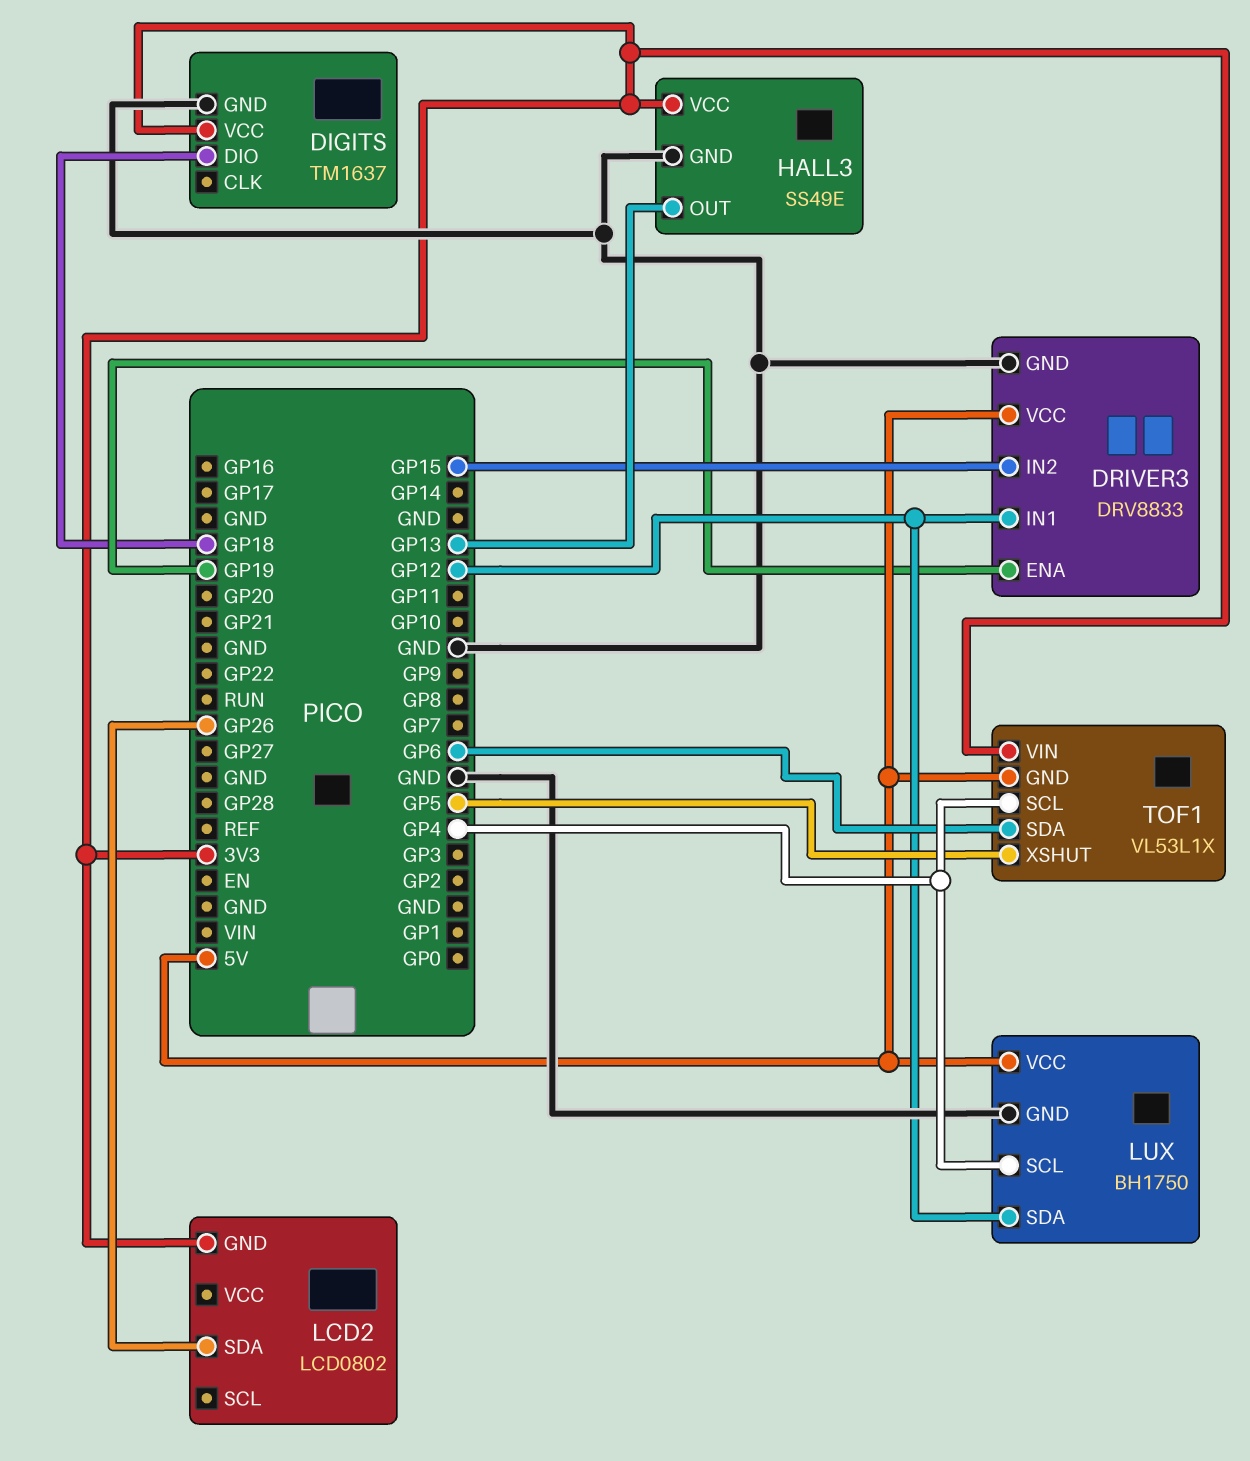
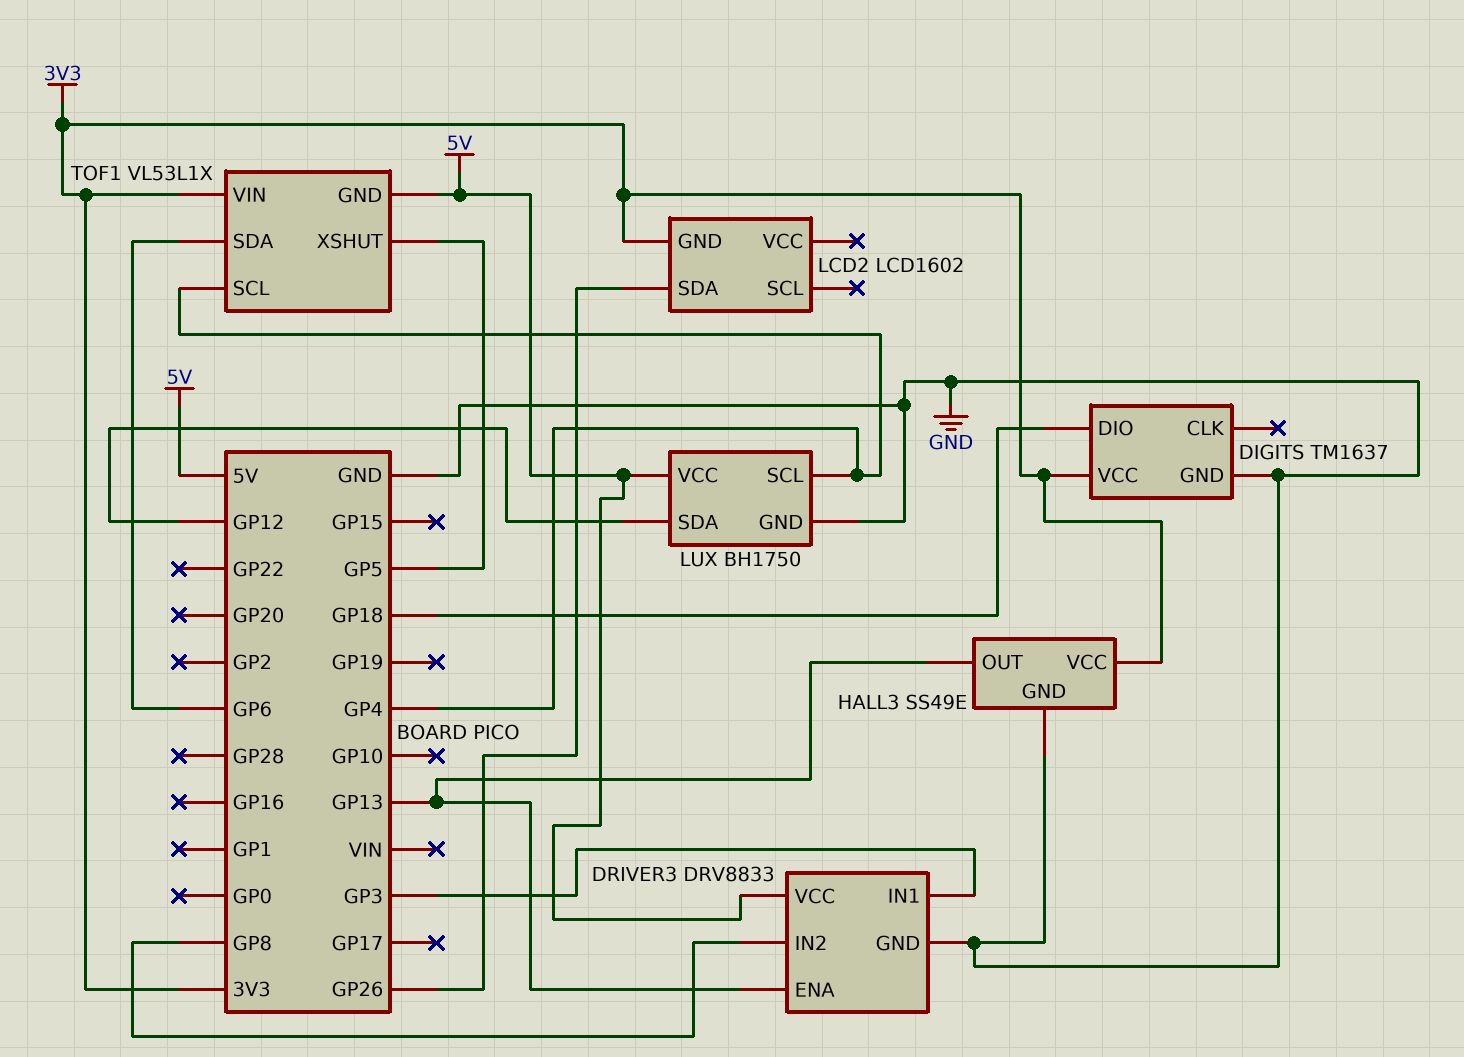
DRIVER3 pin ENA: GP19 -> GP13
DRIVER3 pin IN1: GP12 -> GP3
DRIVER3 pin IN2: GP15 -> GP8
LCD2: LCD0802 -> LCD1602

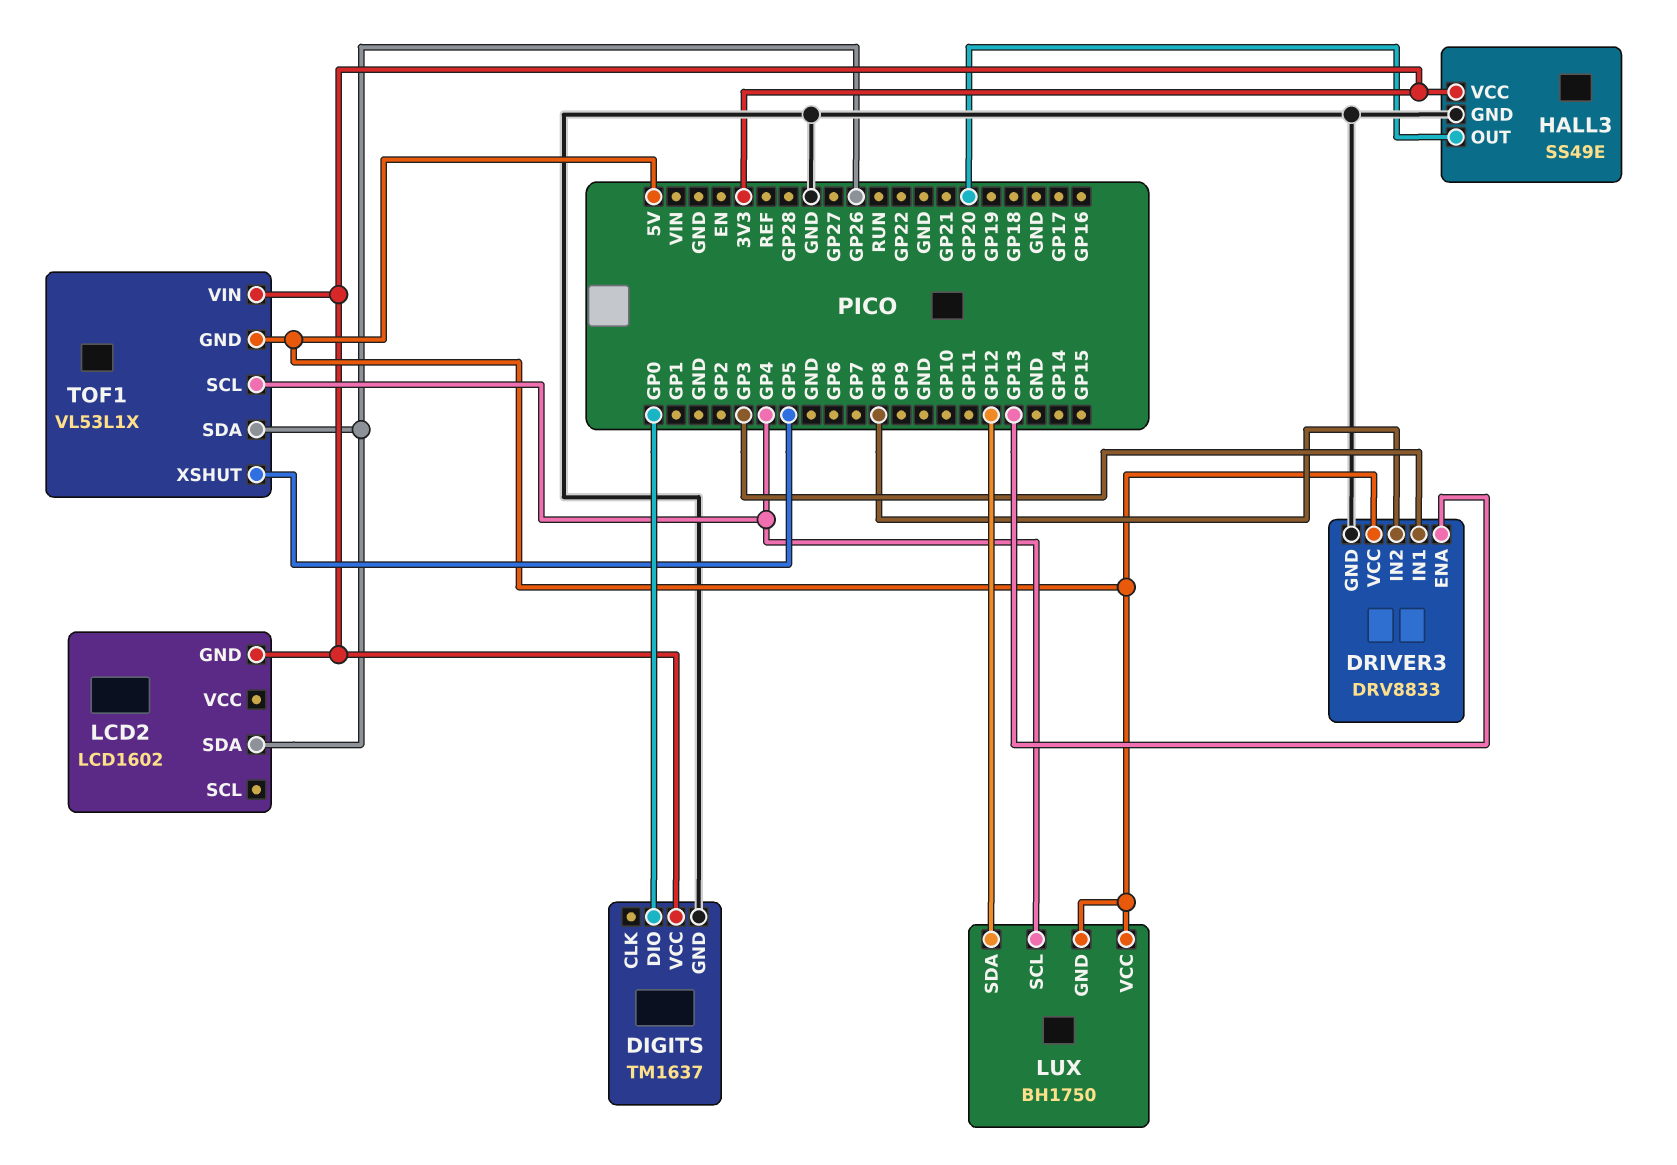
DIGITS pin DIO: GP18 -> GP0
HALL3 pin OUT: GP13 -> GP20
LUX pin GND: GND -> 5V
TOF1 pin SDA: GP6 -> GP26

